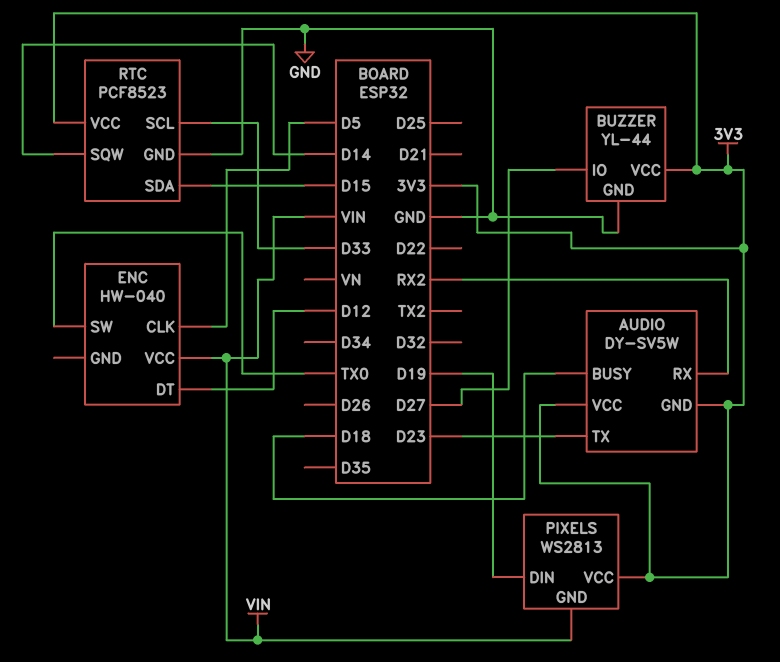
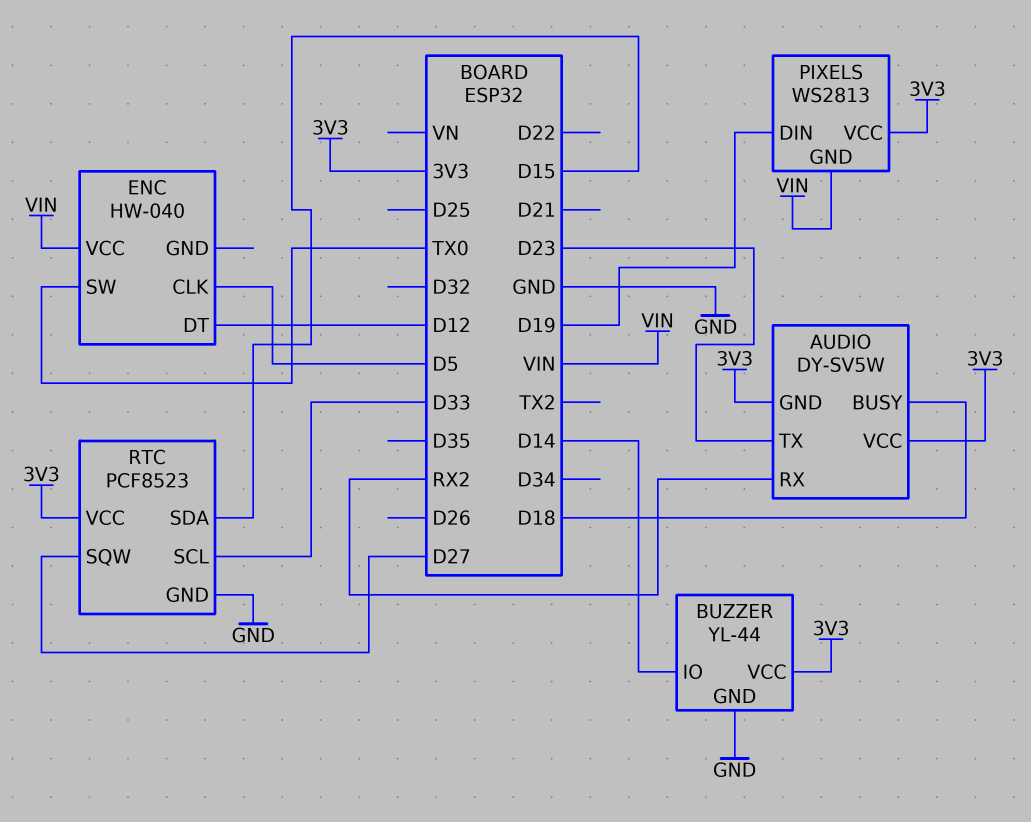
BUZZER pin IO: D27 -> D14
RTC pin SQW: D14 -> D27

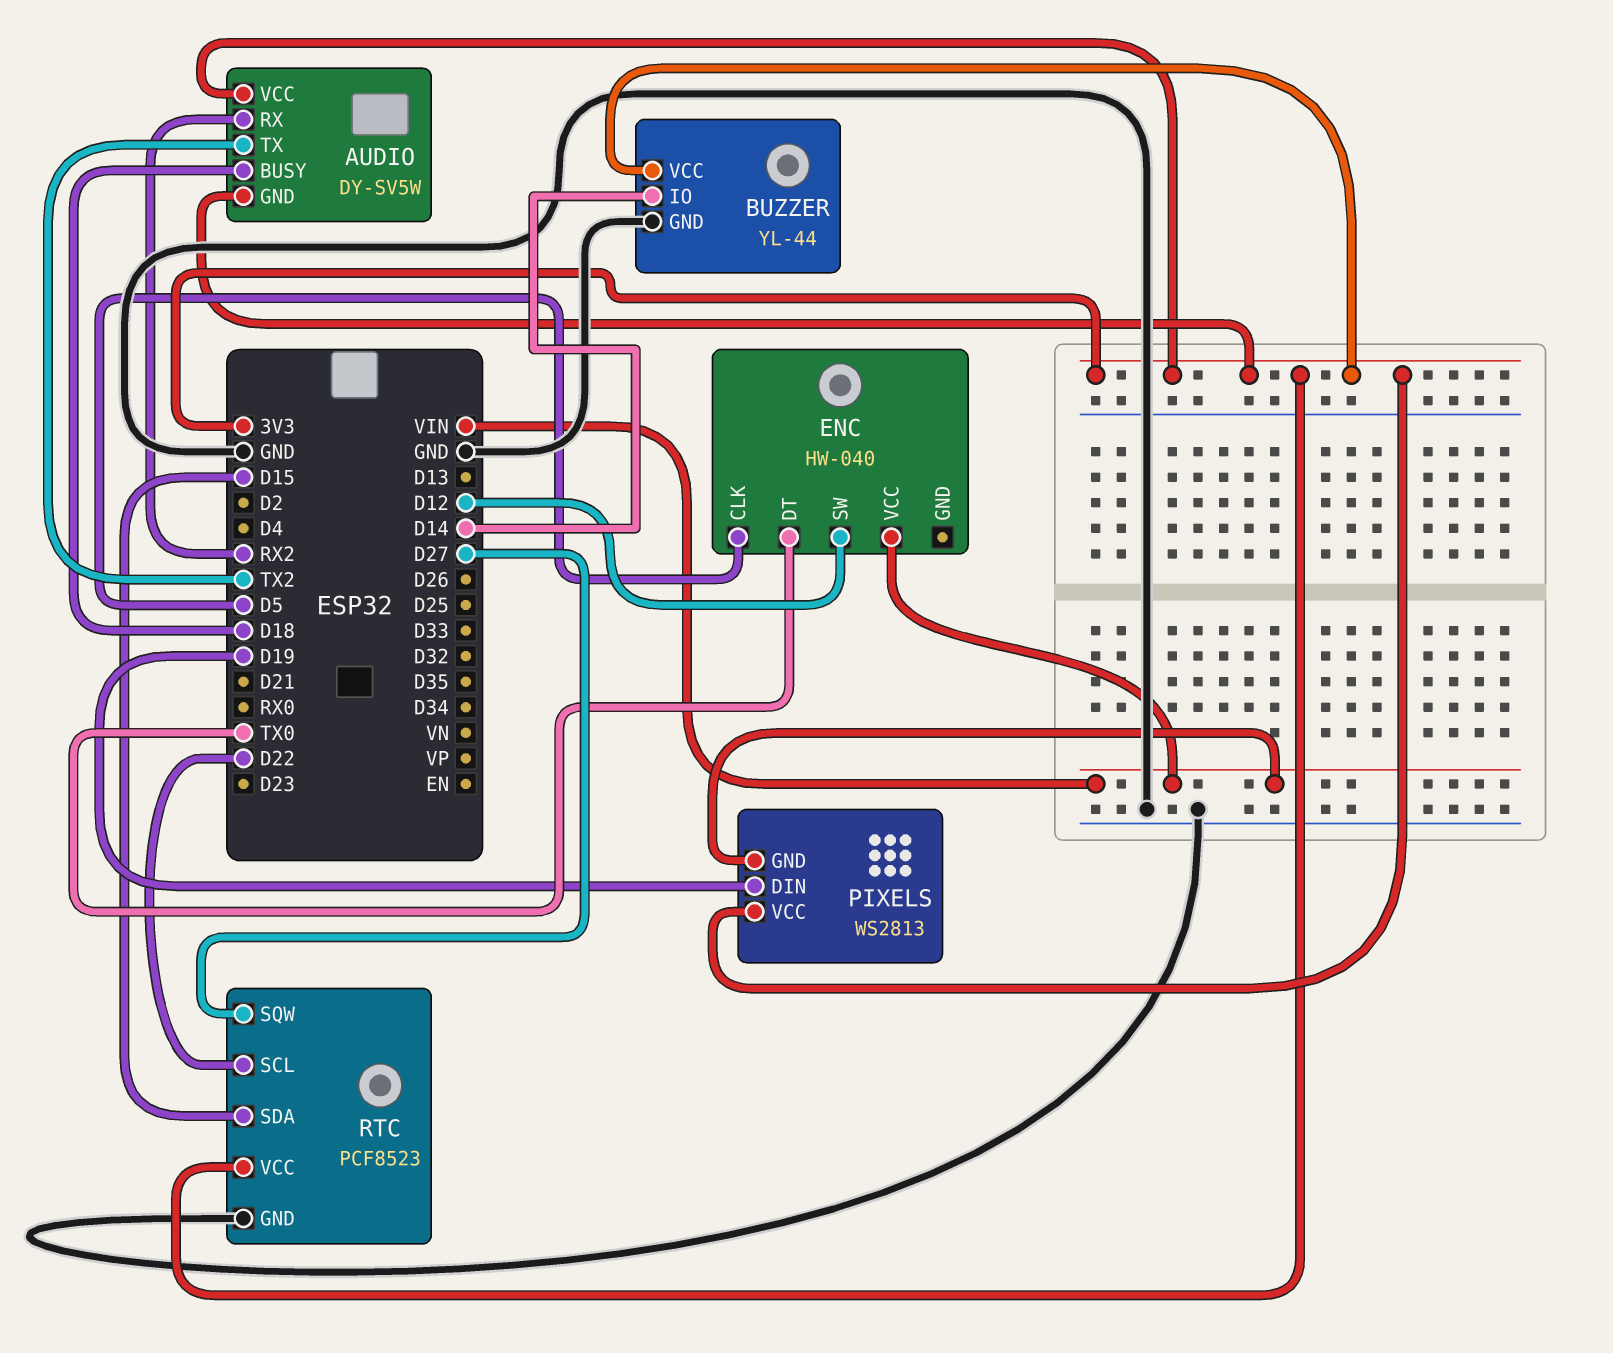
AUDIO pin TX: D23 -> TX2
ENC pin DT: D12 -> TX0
ENC pin SW: TX0 -> D12
RTC pin SCL: D33 -> D22

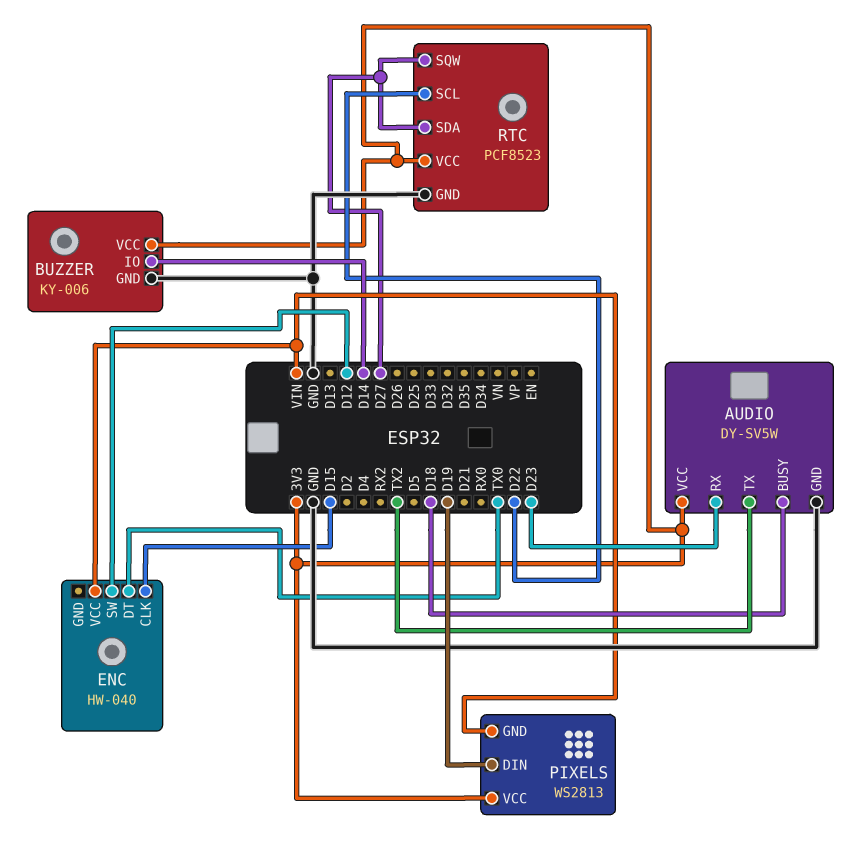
AUDIO pin GND: 3V3 -> GND
AUDIO pin RX: RX2 -> D23
BUZZER: YL-44 -> KY-006
ENC pin CLK: D5 -> D15
RTC pin SDA: D15 -> D27

